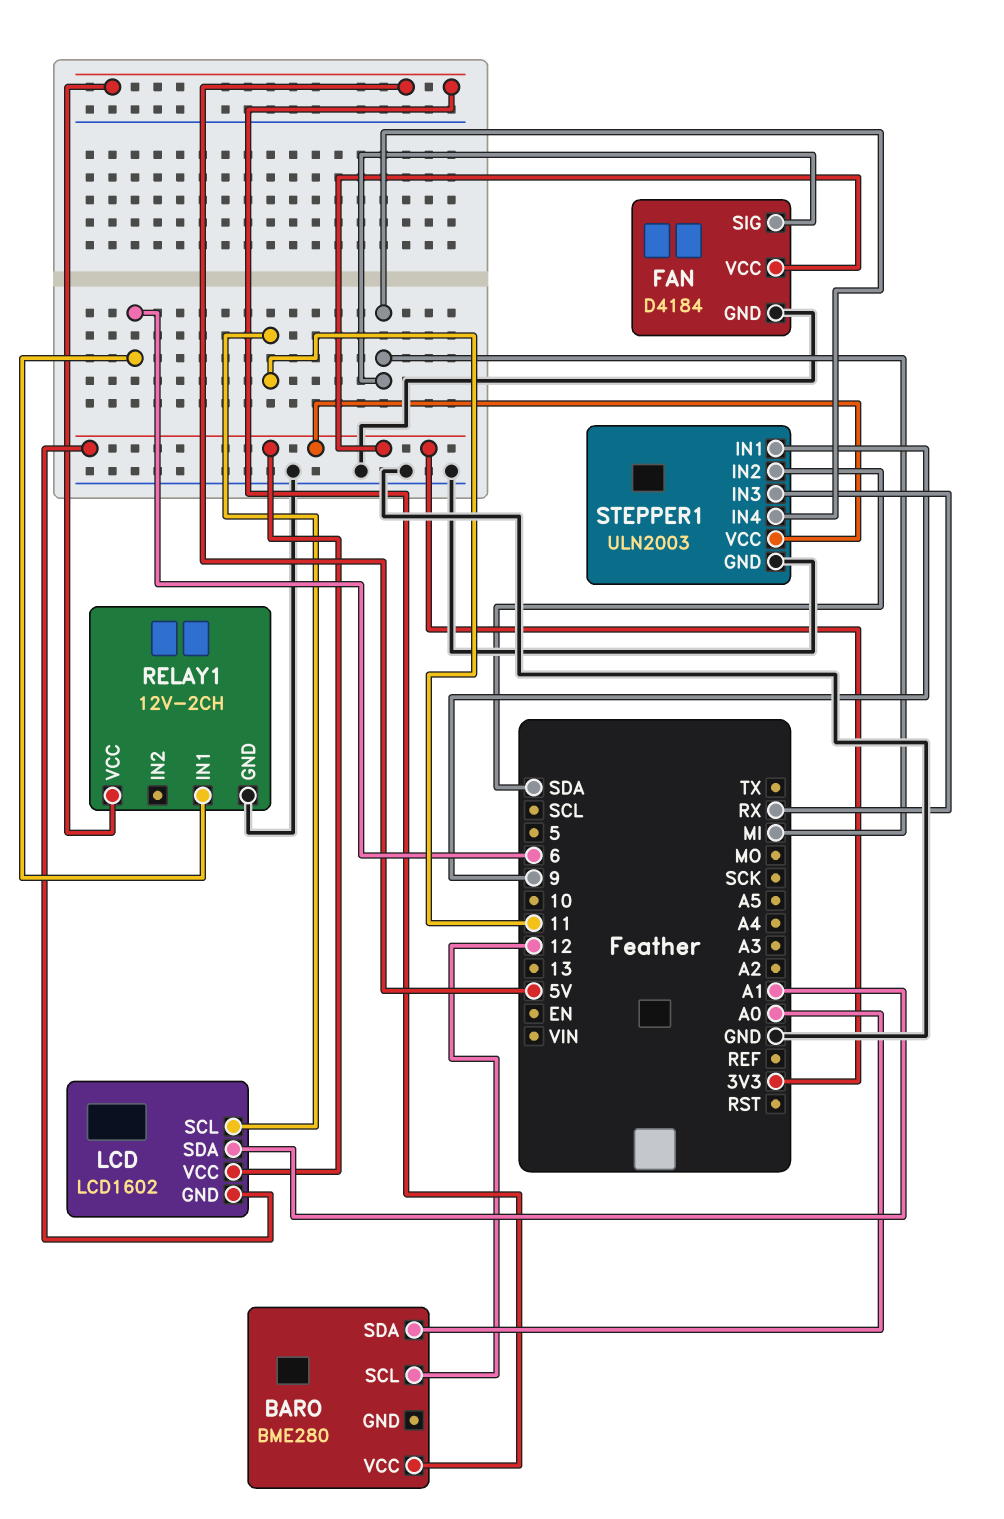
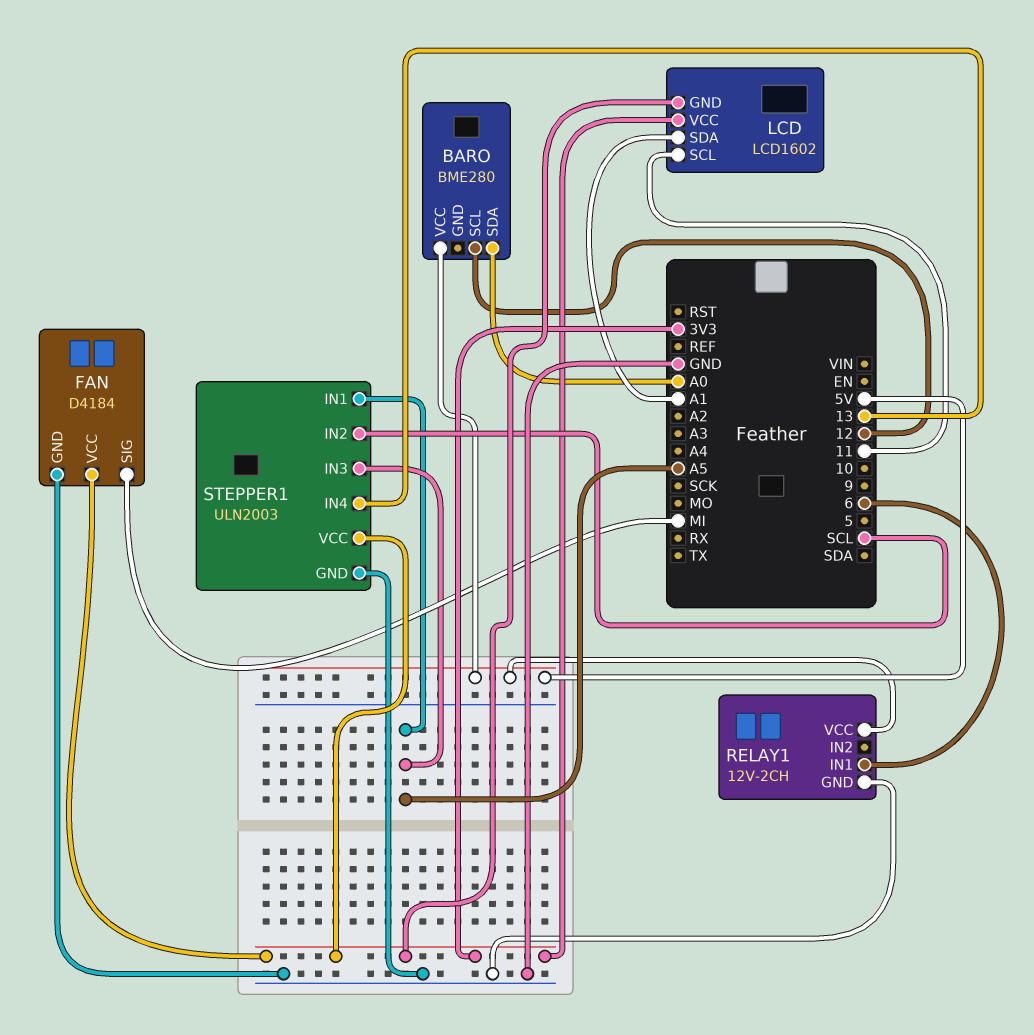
STEPPER1 pin IN1: 9 -> A5
STEPPER1 pin IN2: SDA -> SCL
STEPPER1 pin IN3: RX -> A5
STEPPER1 pin IN4: MI -> 13

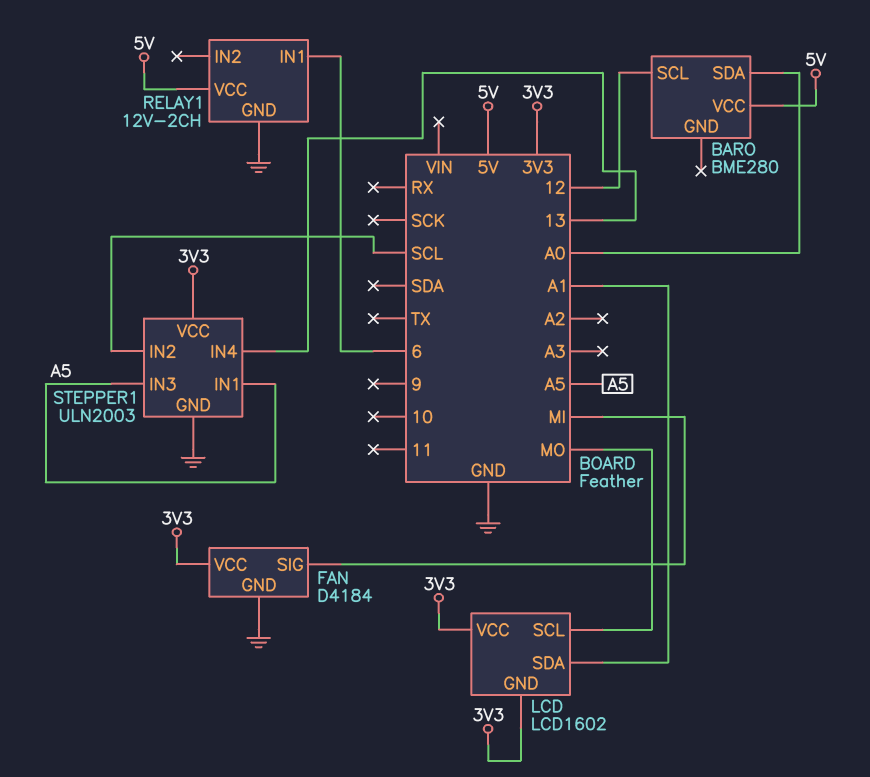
LCD pin SCL: 11 -> MO

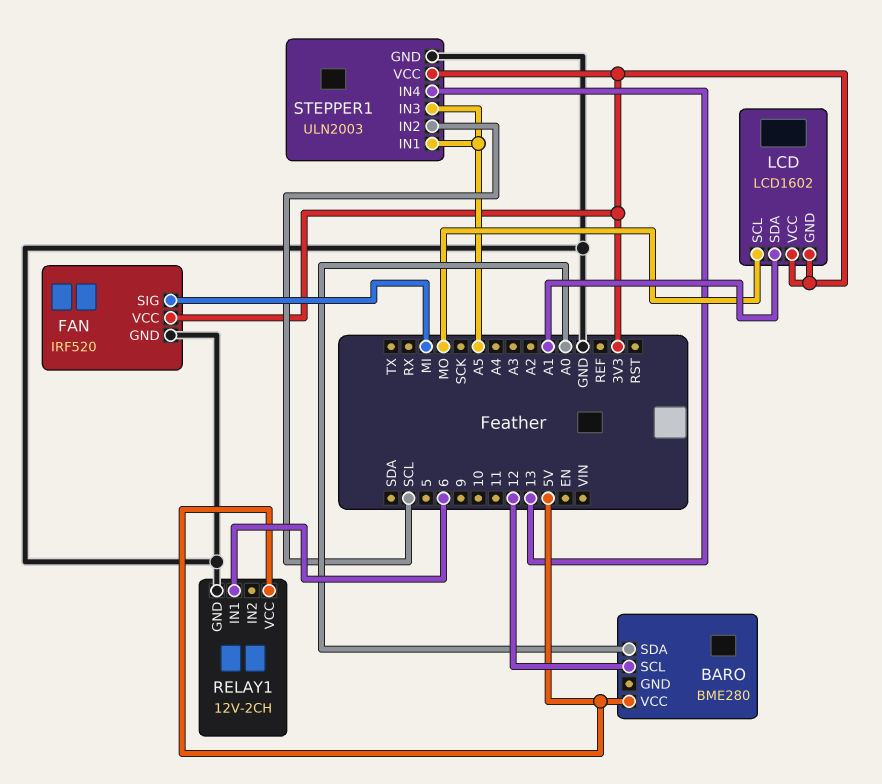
FAN: D4184 -> IRF520

